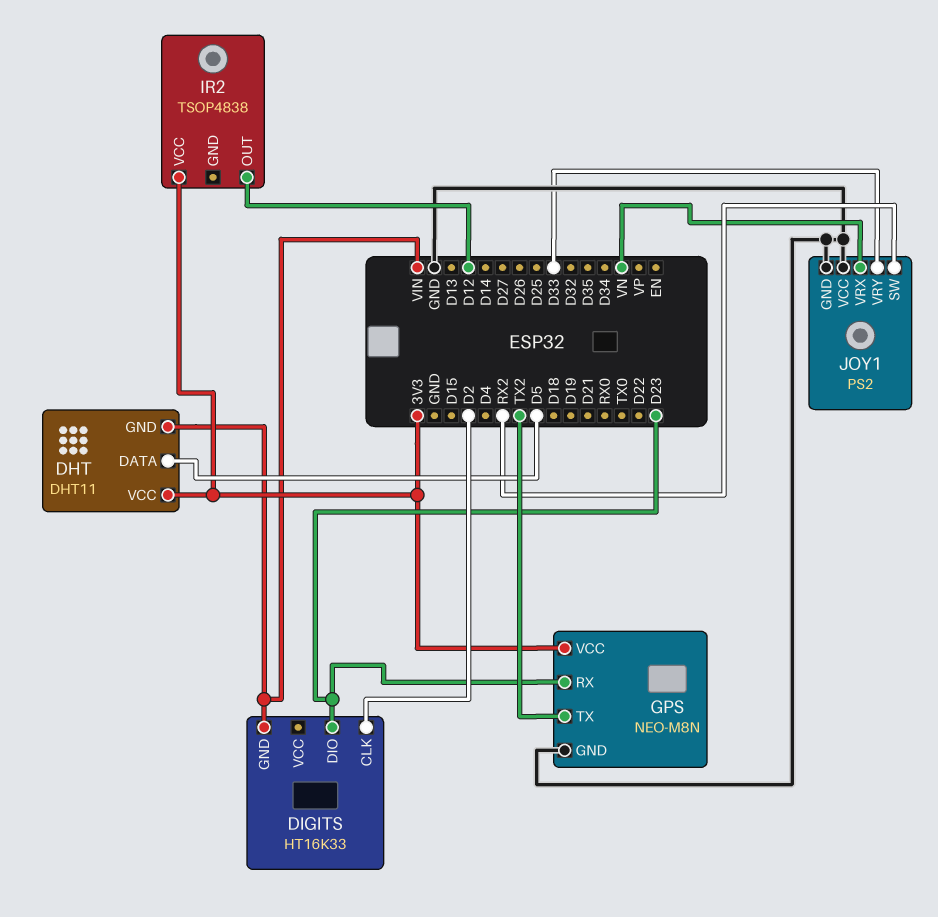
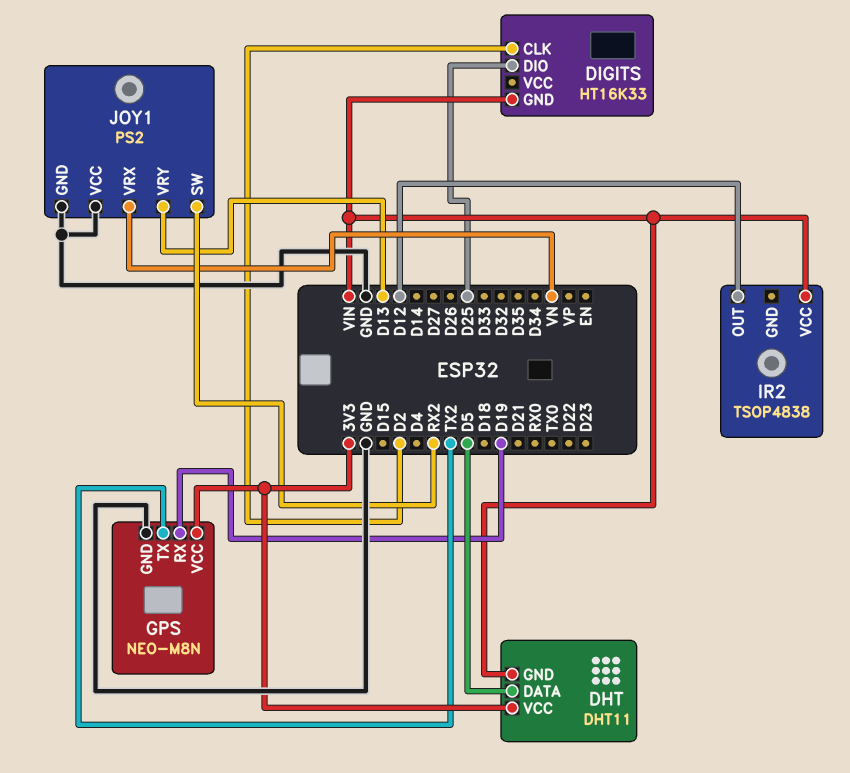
DIGITS pin DIO: D23 -> D25
GPS pin RX: D23 -> D19
IR2 pin VCC: 3V3 -> VIN
JOY1 pin VRY: D33 -> D13

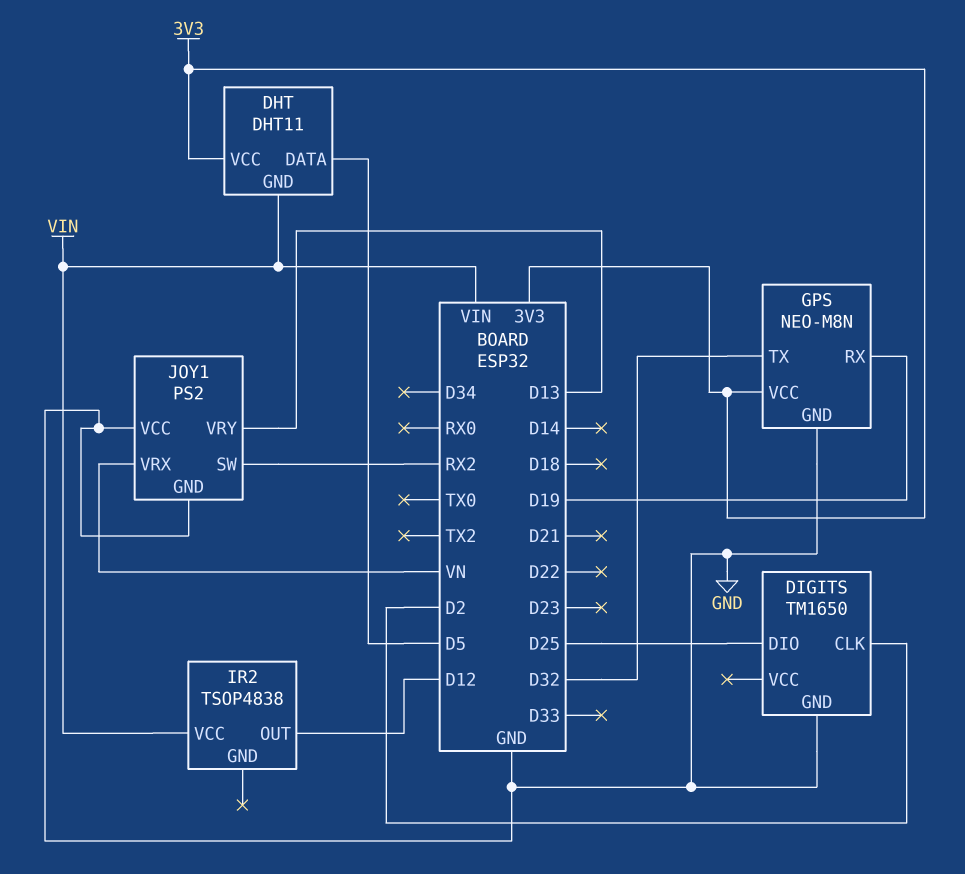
DIGITS: HT16K33 -> TM1650
DIGITS pin GND: VIN -> GND
GPS pin TX: TX2 -> D32

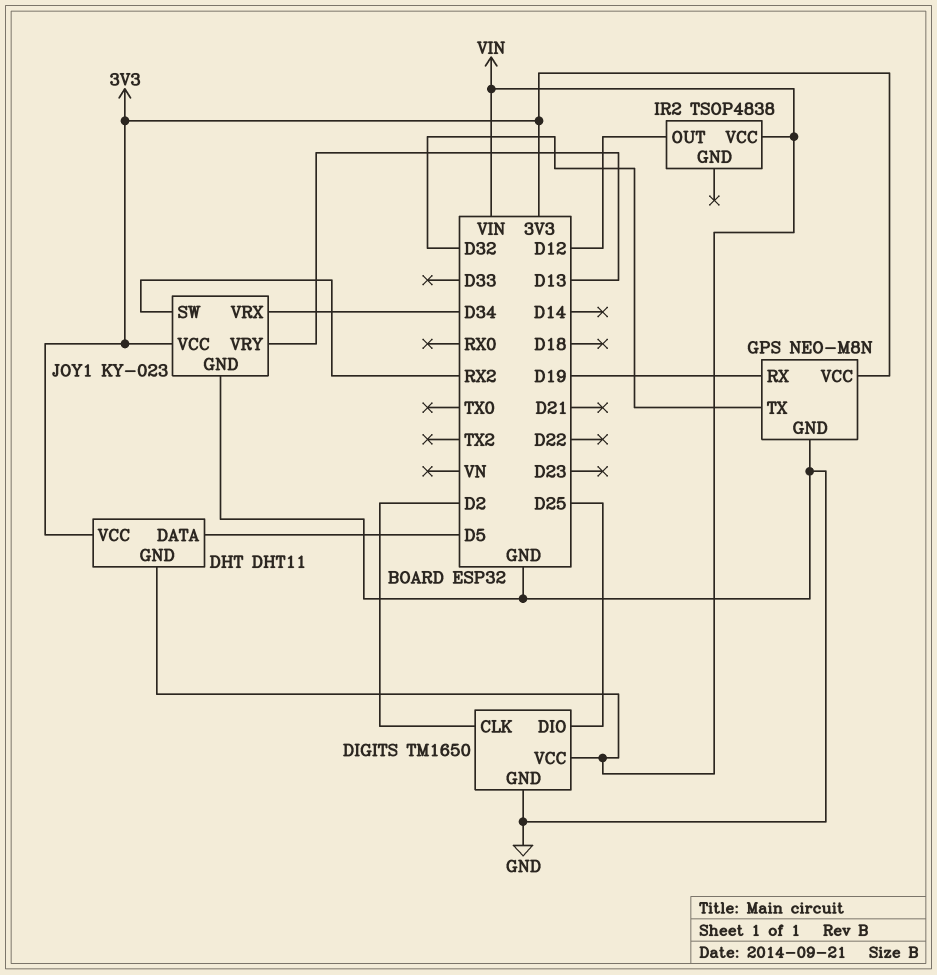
DIGITS pin VCC: none -> VIN
JOY1: PS2 -> KY-023
JOY1 pin VCC: GND -> 3V3
JOY1 pin VRX: VN -> D34

